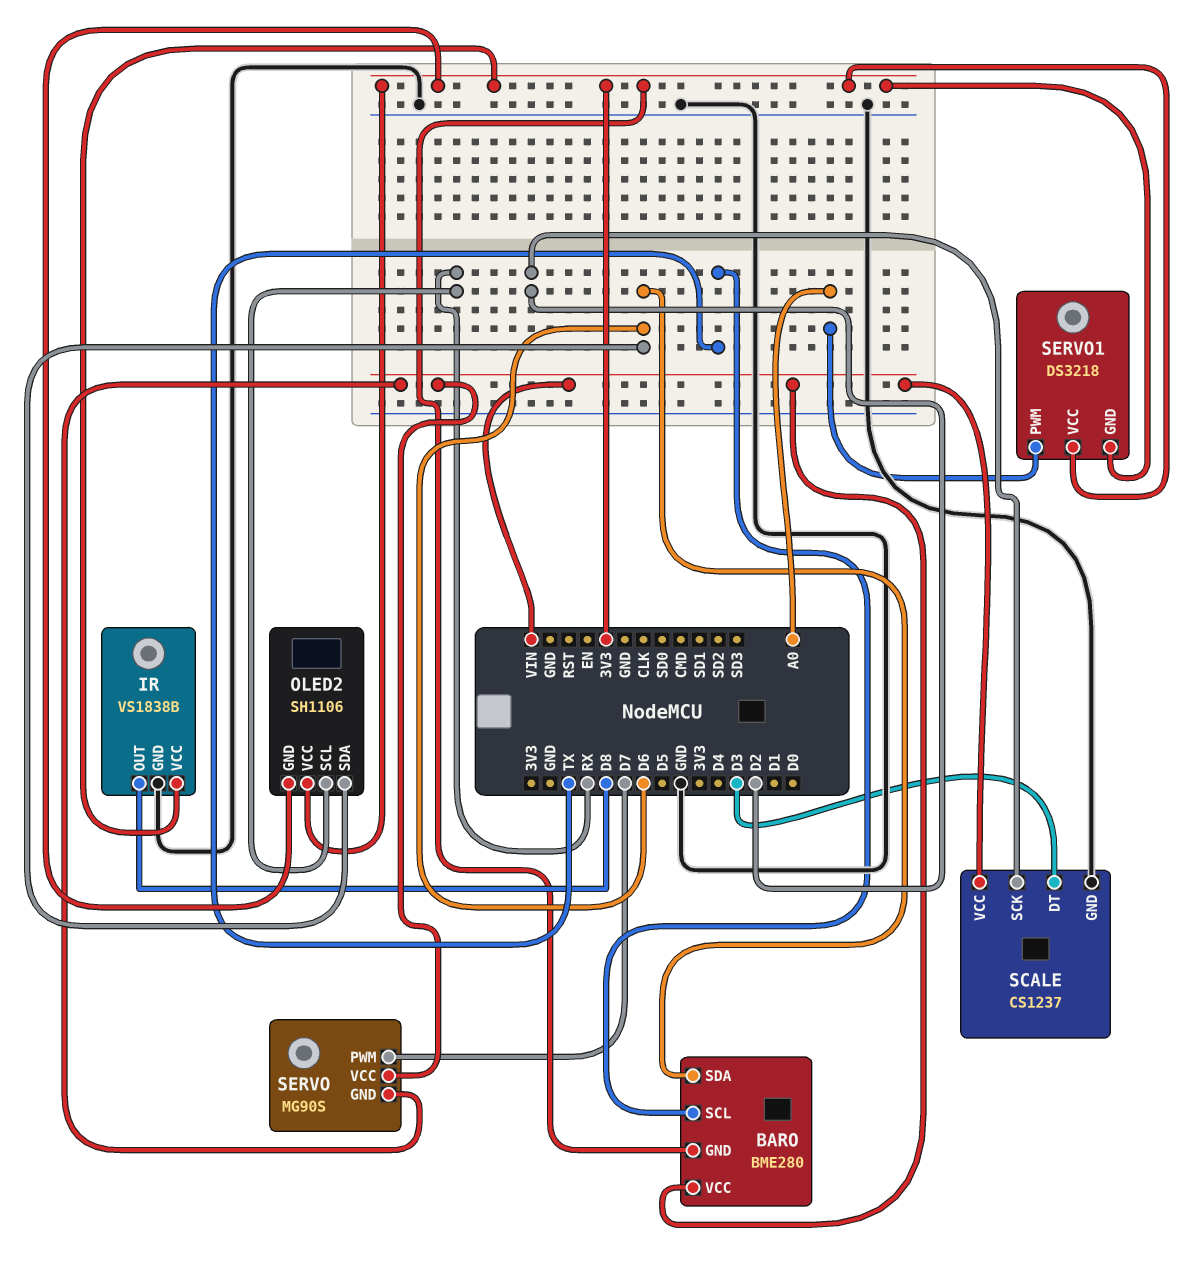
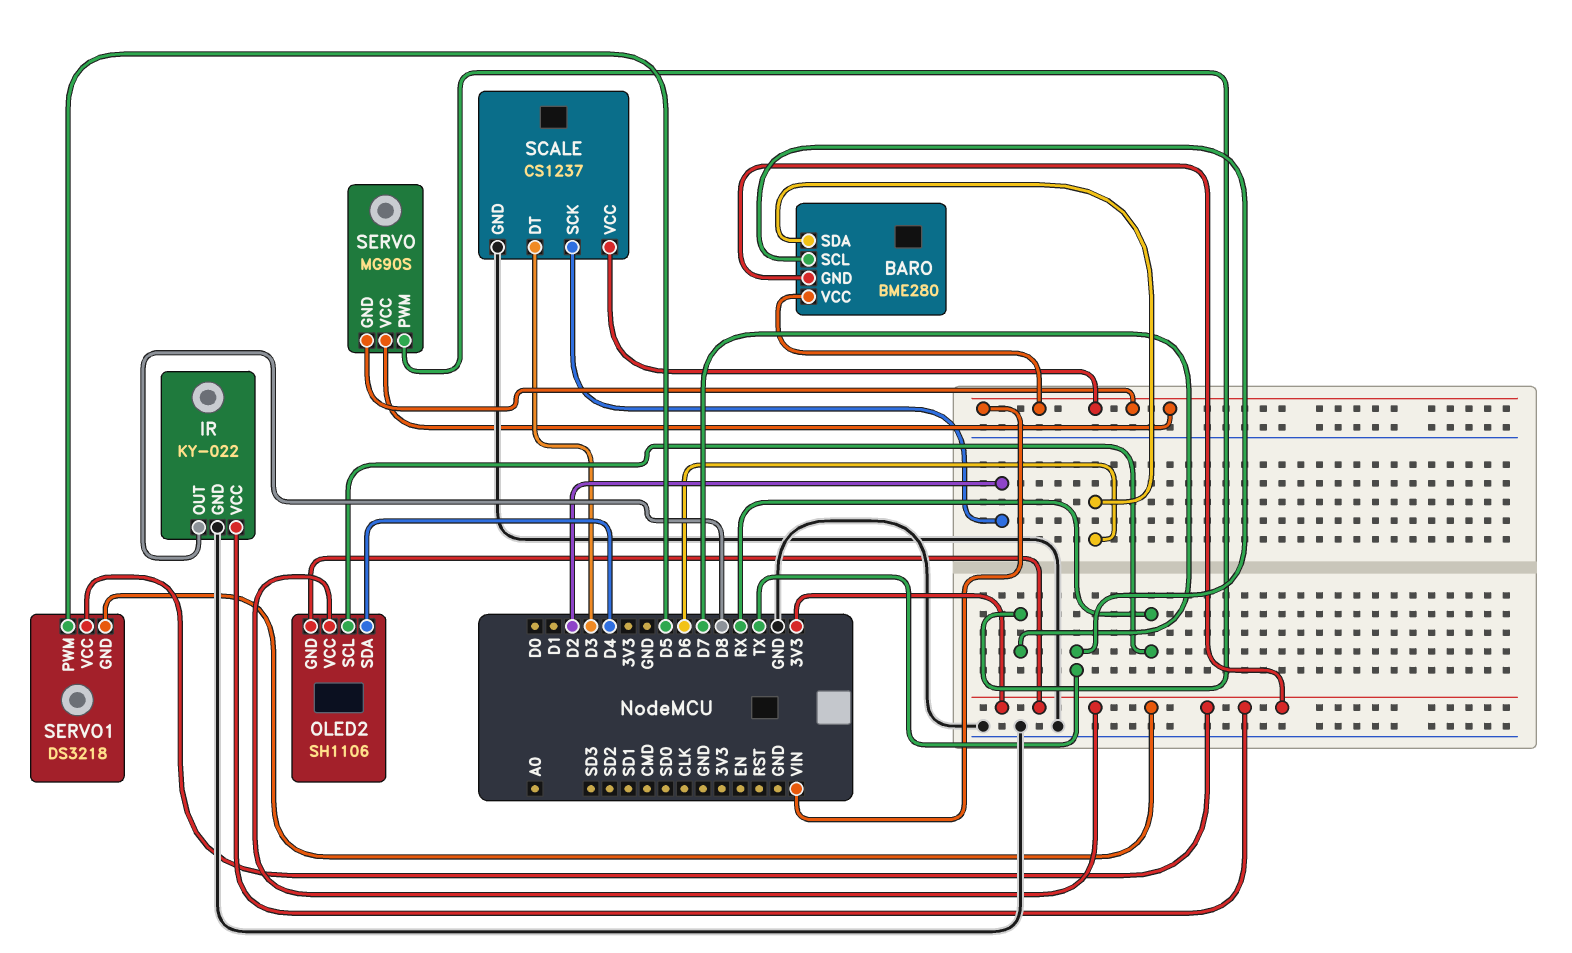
IR: VS1838B -> KY-022
OLED2 pin SDA: D6 -> D4
SERVO1 pin PWM: A0 -> D5

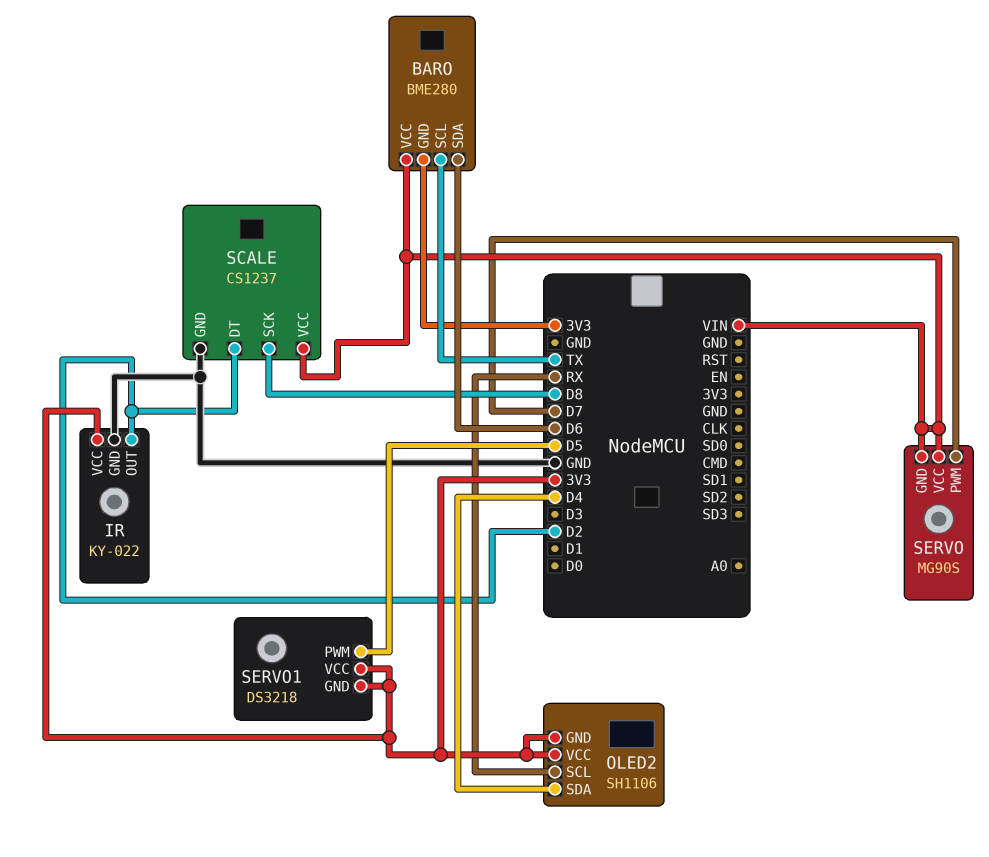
IR pin OUT: D8 -> D2
SCALE pin DT: D3 -> D2
SCALE pin SCK: D2 -> D8

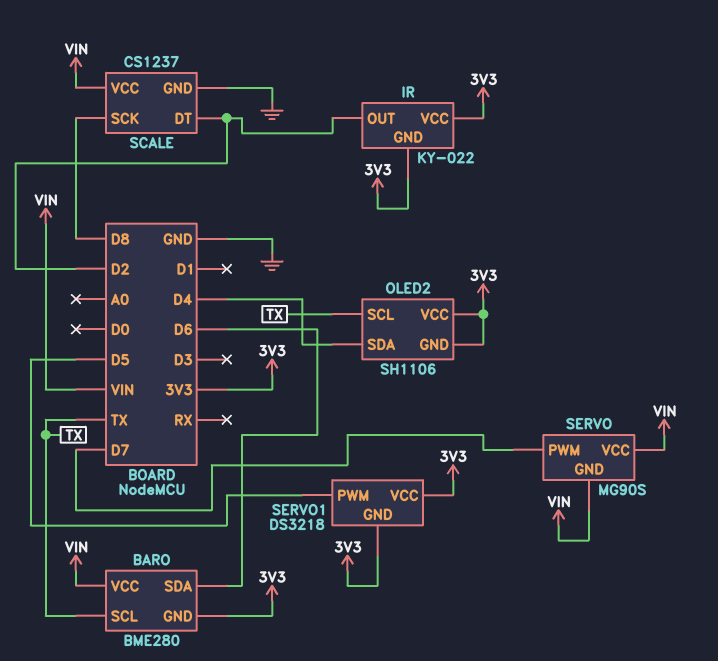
IR pin GND: GND -> 3V3
OLED2 pin SCL: RX -> TX

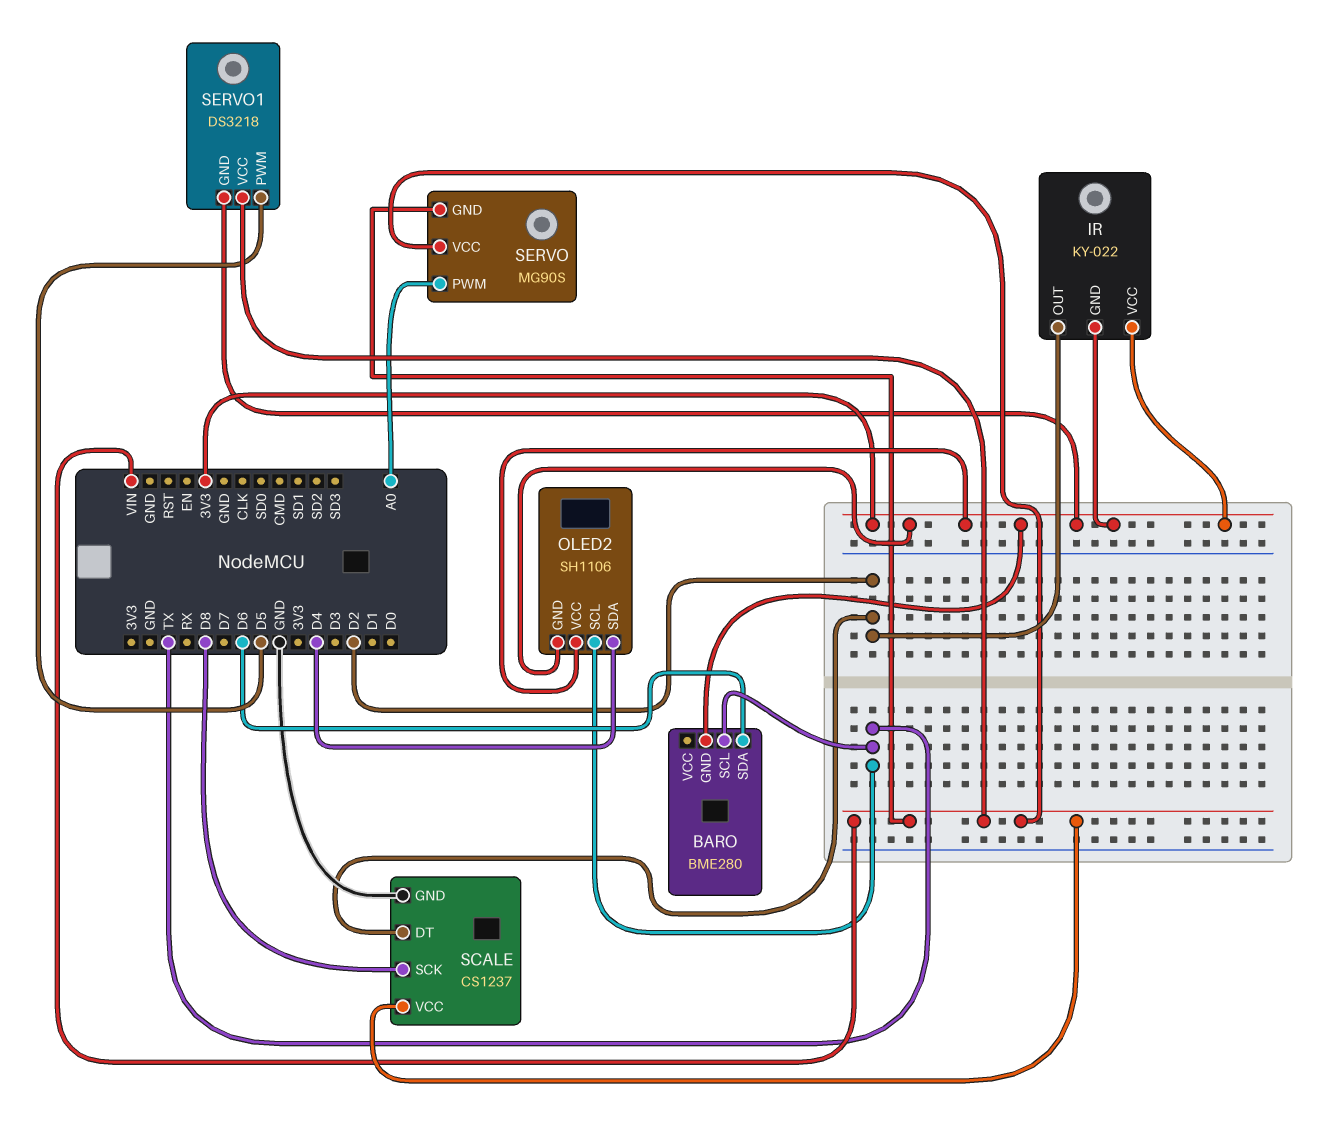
BARO pin VCC: VIN -> none
SERVO pin PWM: D7 -> A0
SERVO1 pin VCC: 3V3 -> VIN

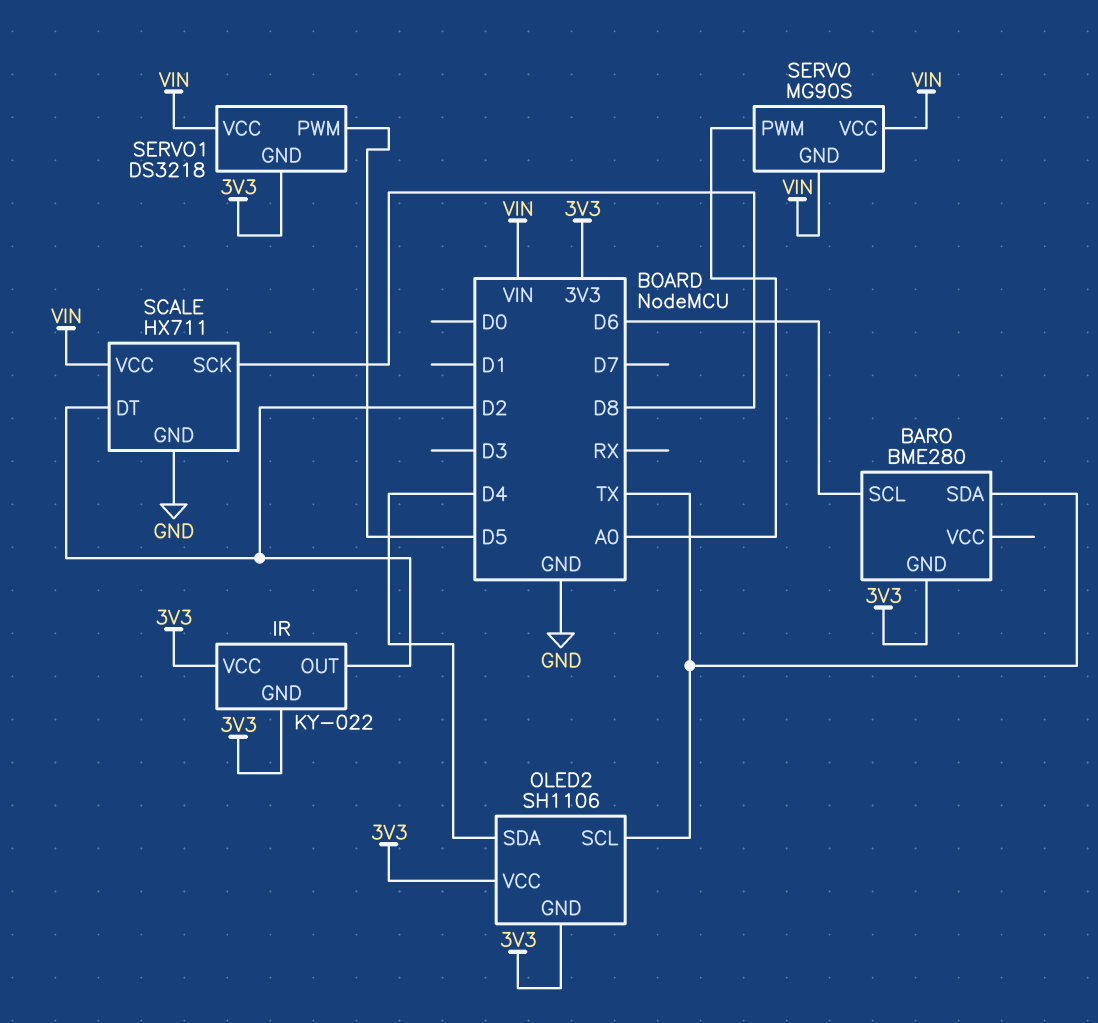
BARO pin SCL: TX -> D6
BARO pin SDA: D6 -> TX
SCALE: CS1237 -> HX711

